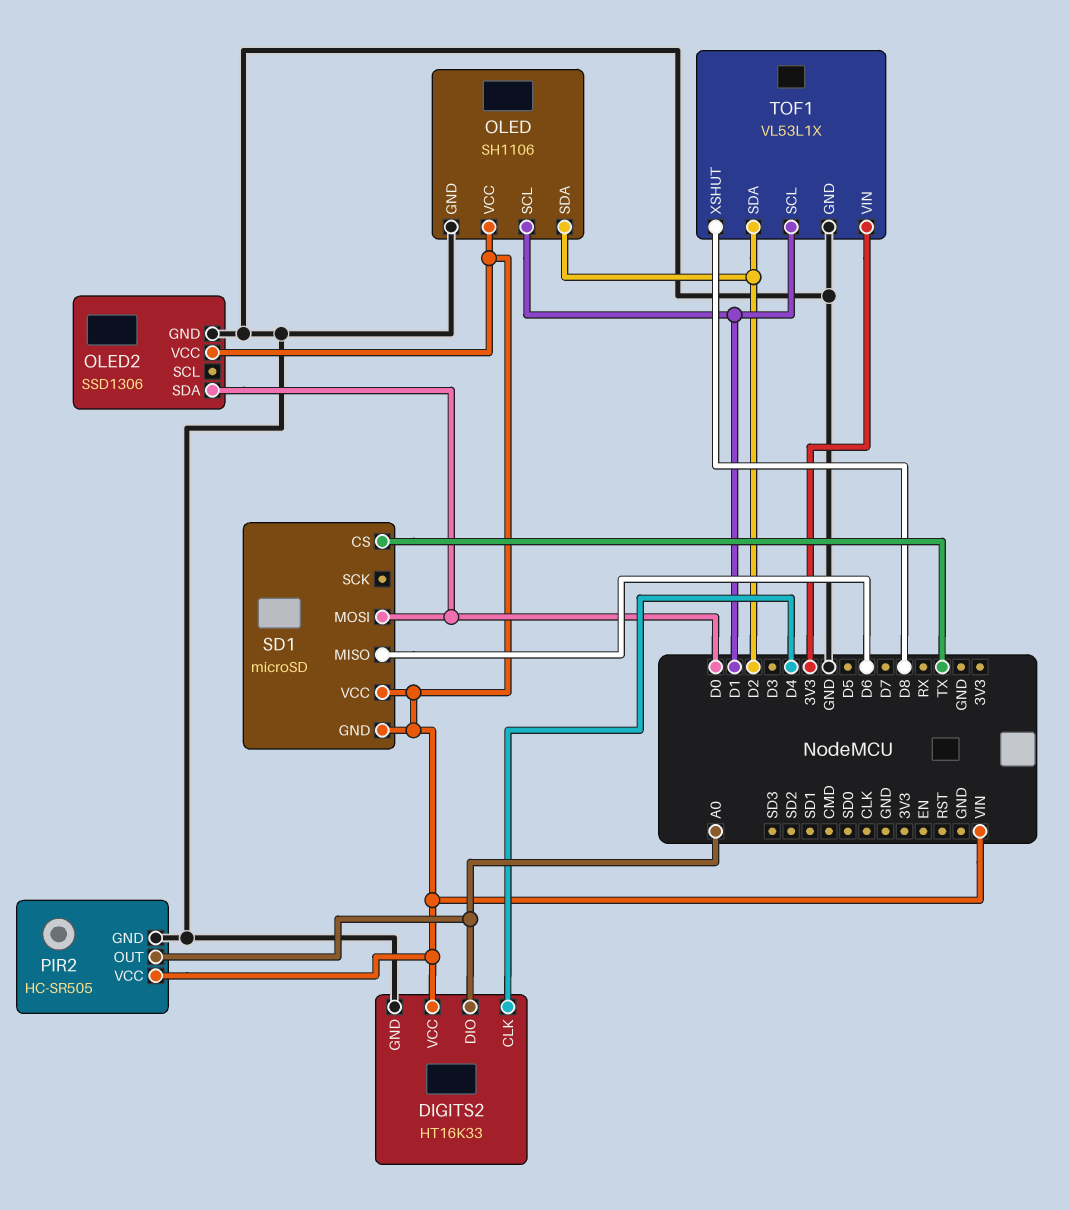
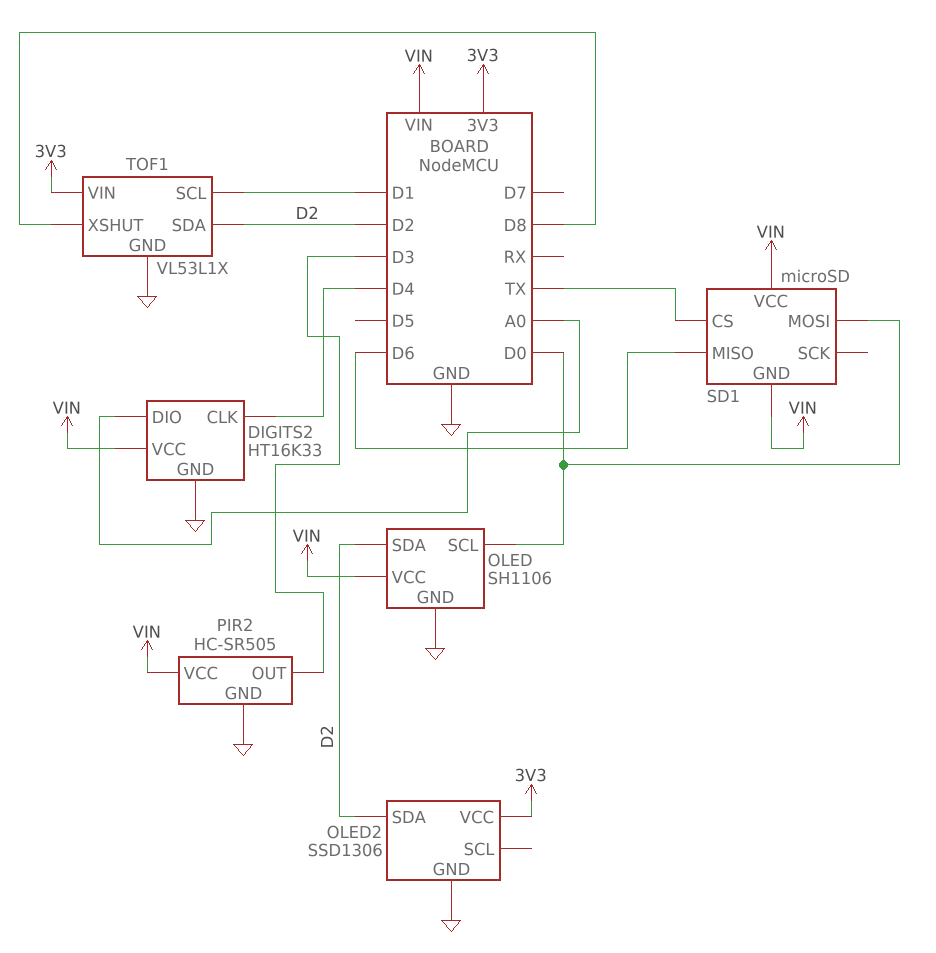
OLED pin SCL: D1 -> D0
OLED2 pin SDA: D0 -> D2
OLED2 pin VCC: VIN -> 3V3
PIR2 pin OUT: A0 -> D3

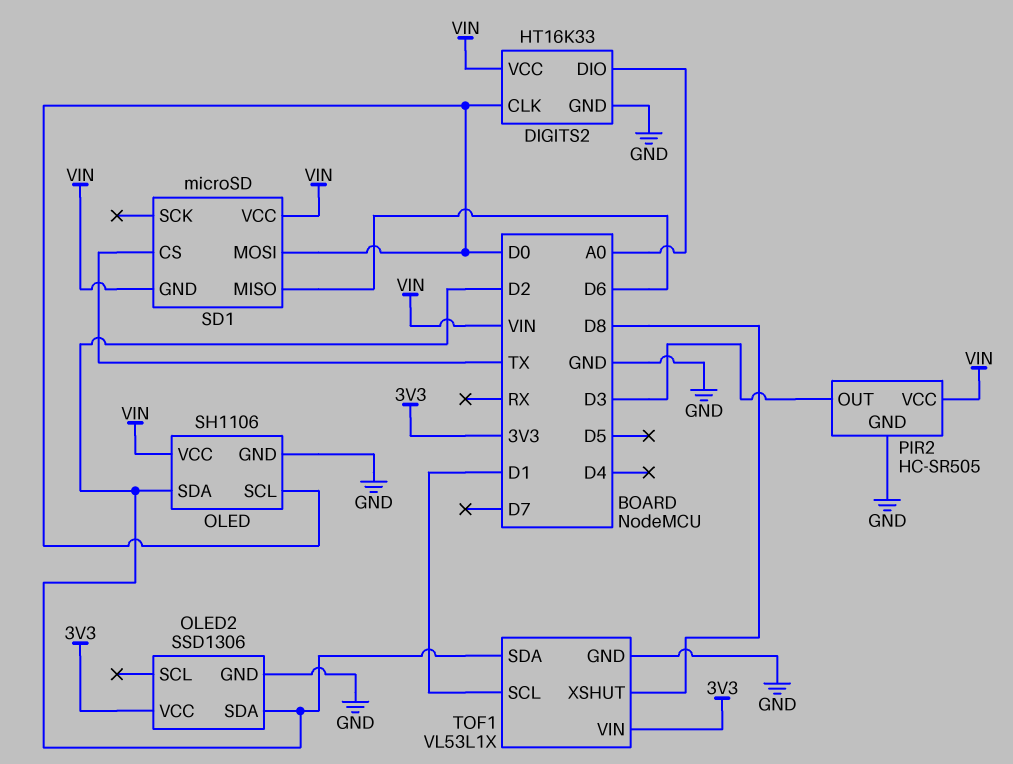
DIGITS2 pin CLK: D4 -> D0

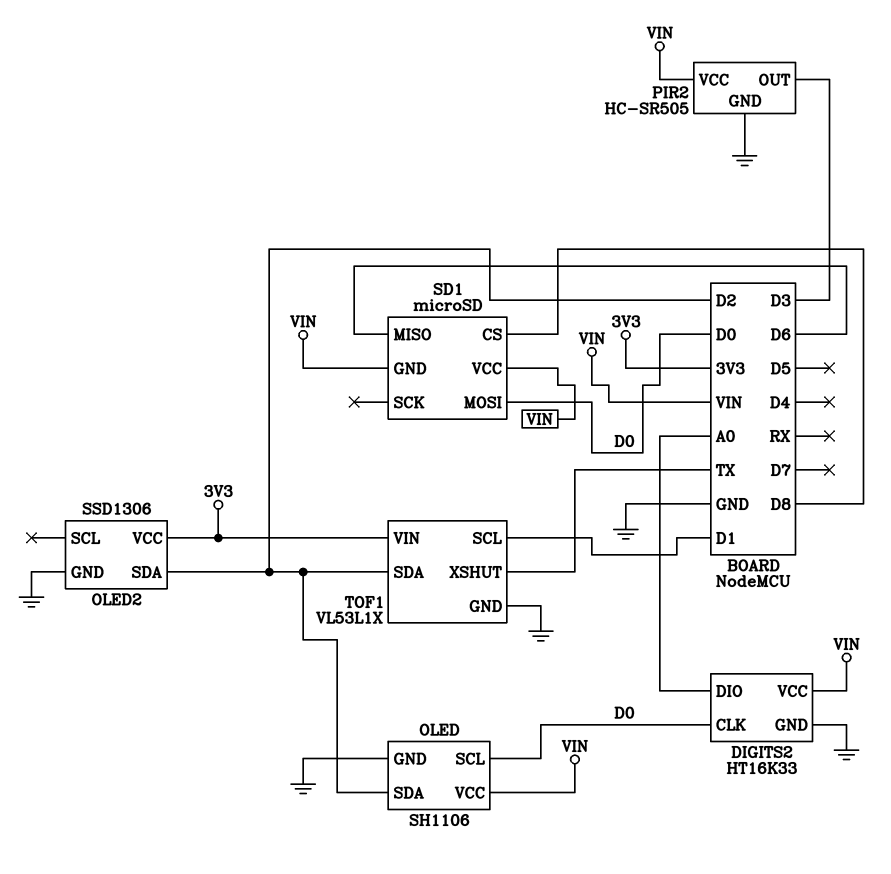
SD1 pin CS: TX -> D8
TOF1 pin XSHUT: D8 -> TX

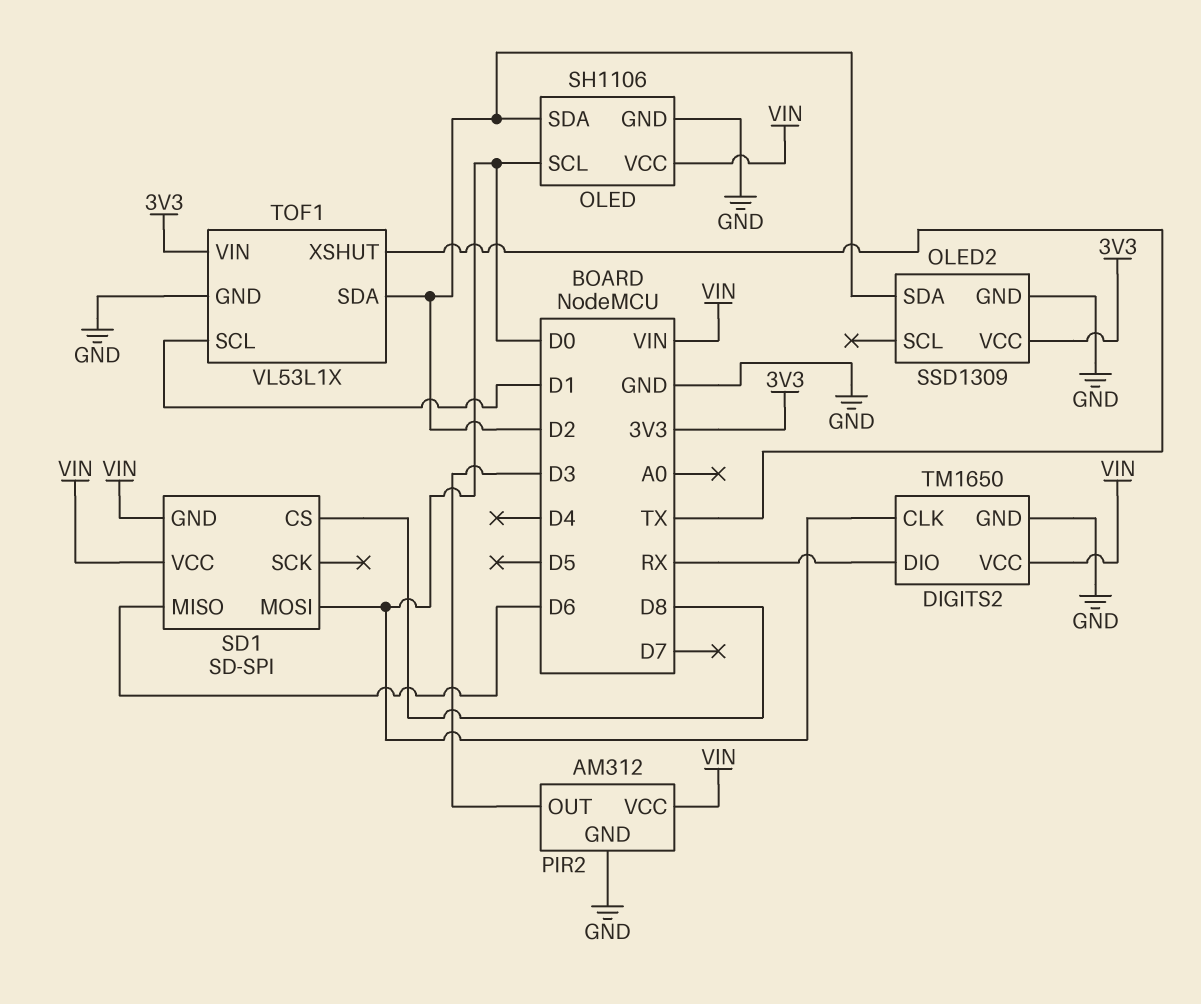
DIGITS2: HT16K33 -> TM1650
DIGITS2 pin DIO: A0 -> RX
OLED2: SSD1306 -> SSD1309
PIR2: HC-SR505 -> AM312
SD1: microSD -> SD-SPI

